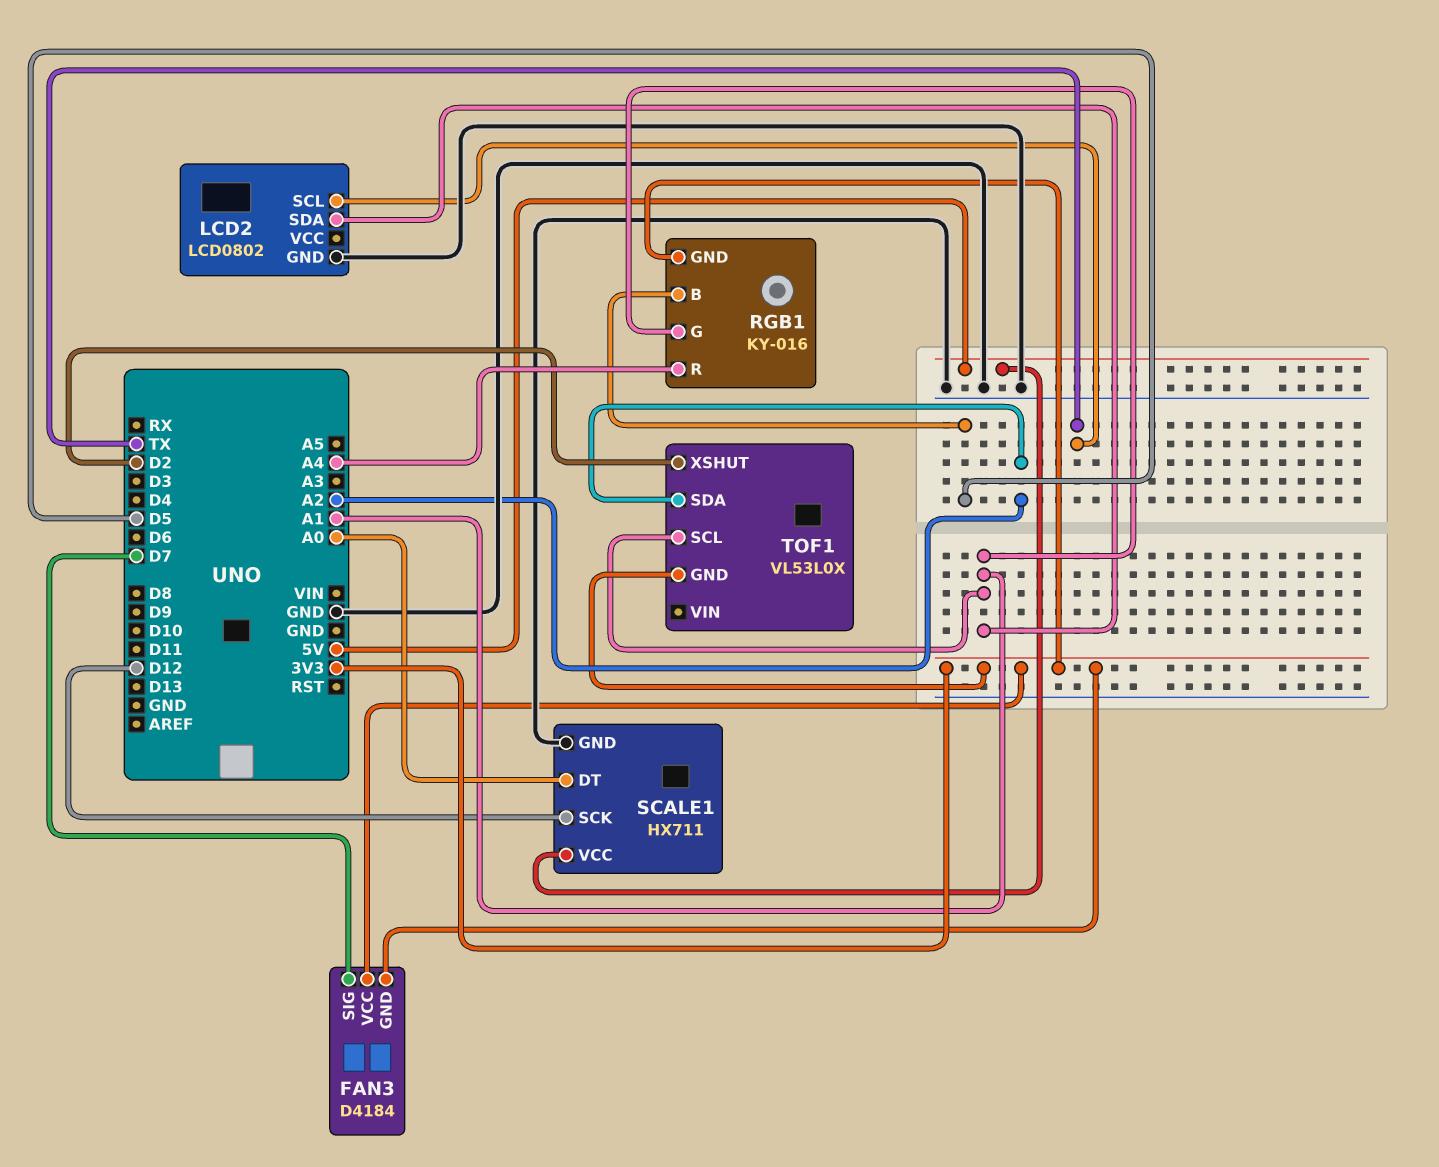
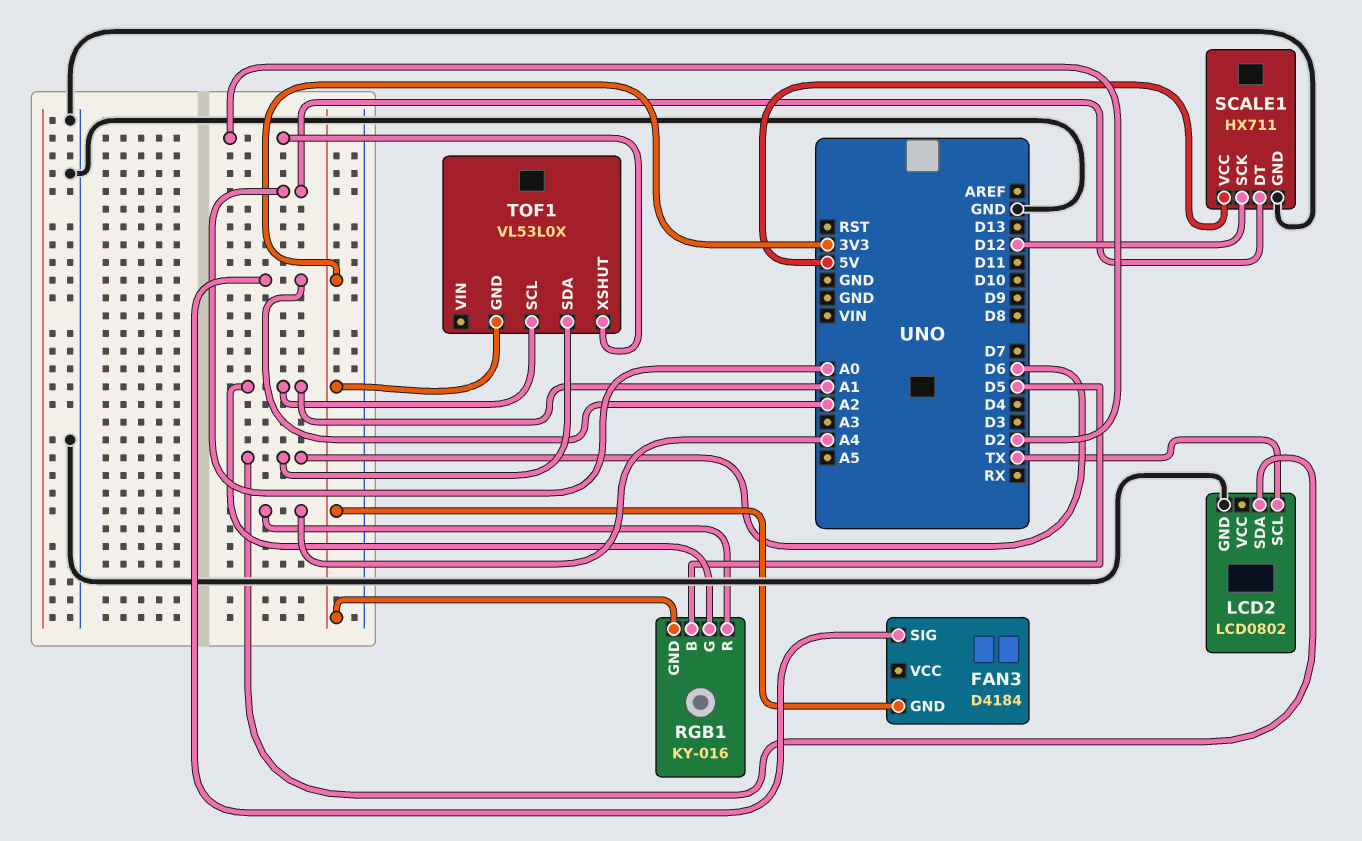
FAN3 pin SIG: D7 -> A2
FAN3 pin VCC: 3V3 -> none
LCD2 pin SDA: A1 -> D6
TOF1 pin SDA: A2 -> D6

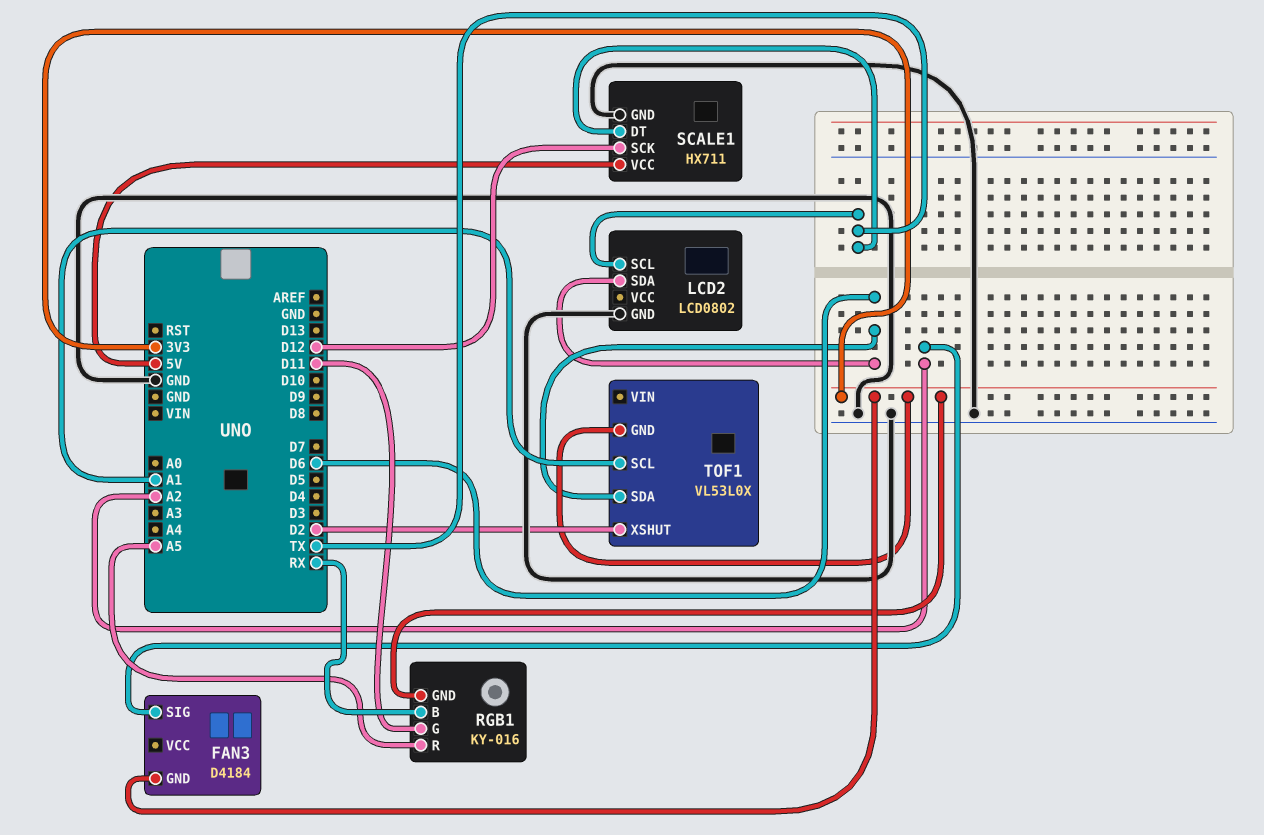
RGB1 pin B: D5 -> RX
RGB1 pin G: A1 -> D11
RGB1 pin R: A4 -> A5
SCALE1 pin DT: A0 -> TX

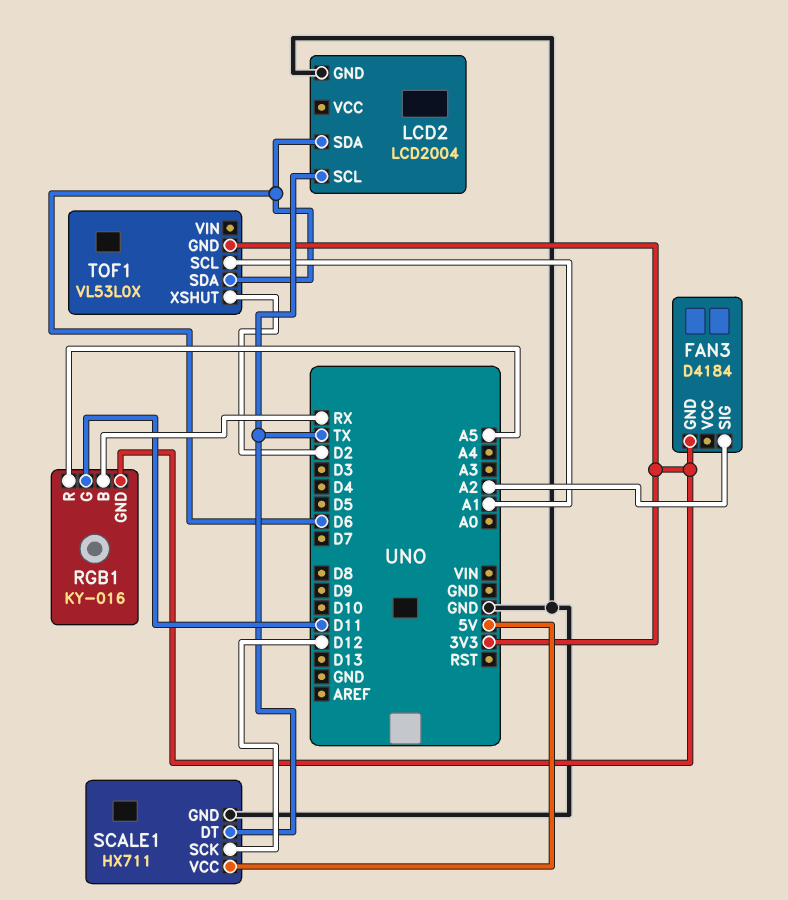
LCD2: LCD0802 -> LCD2004

